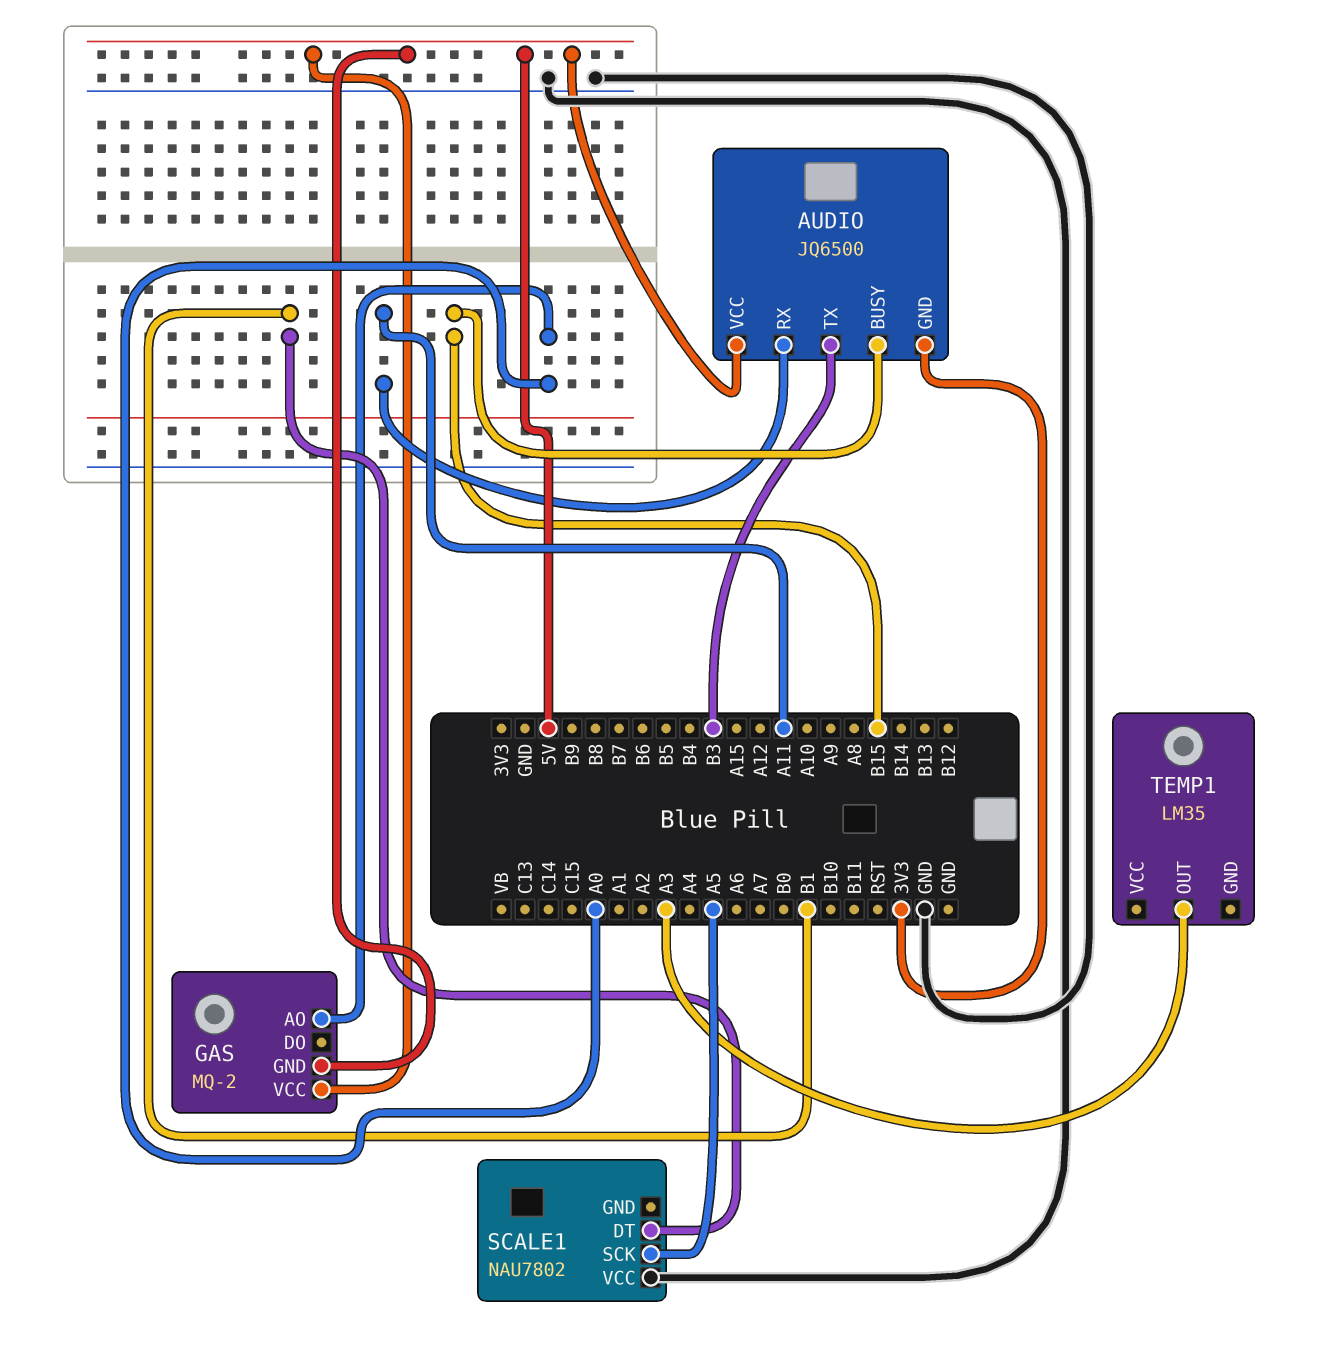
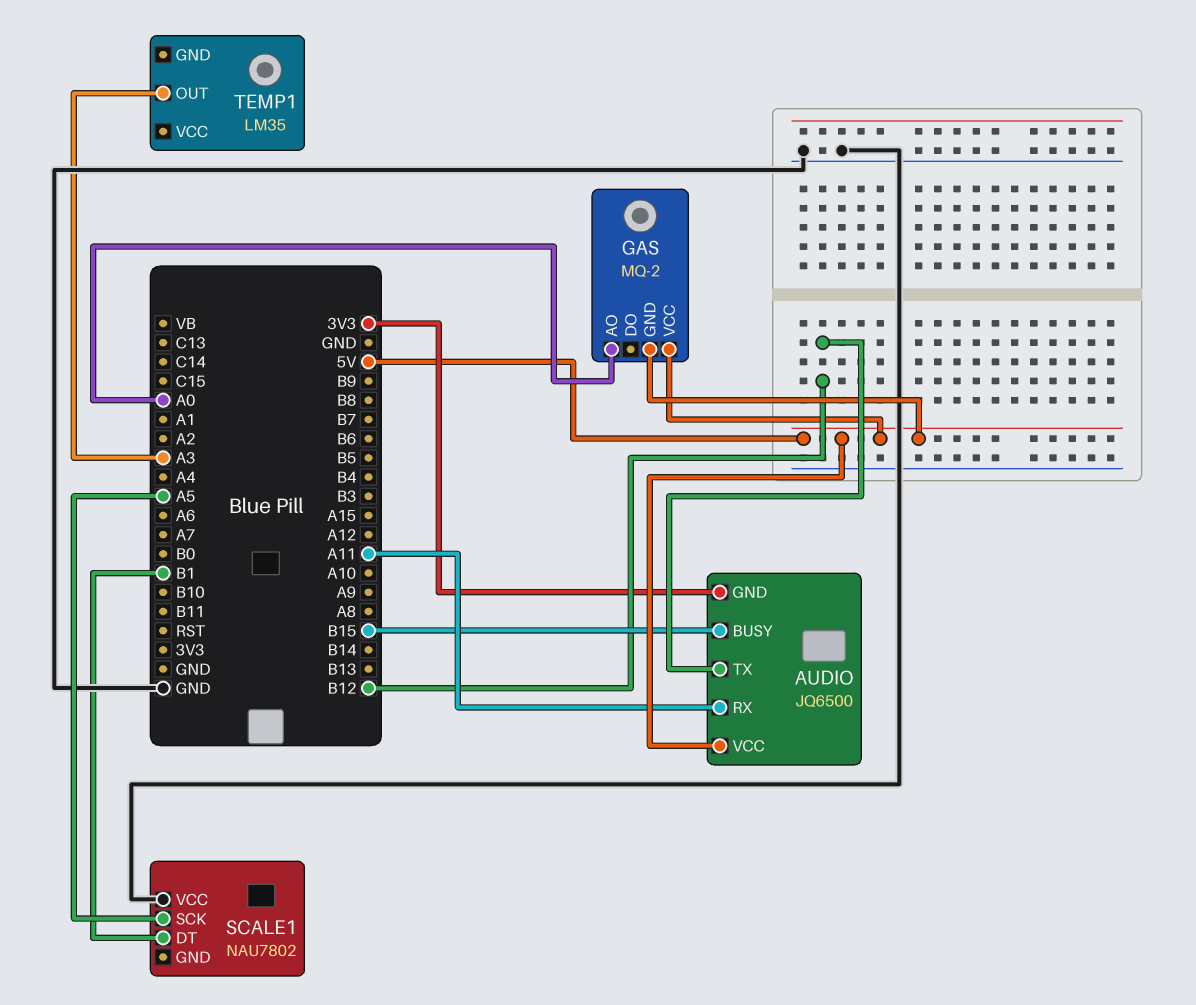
AUDIO pin TX: B3 -> B12

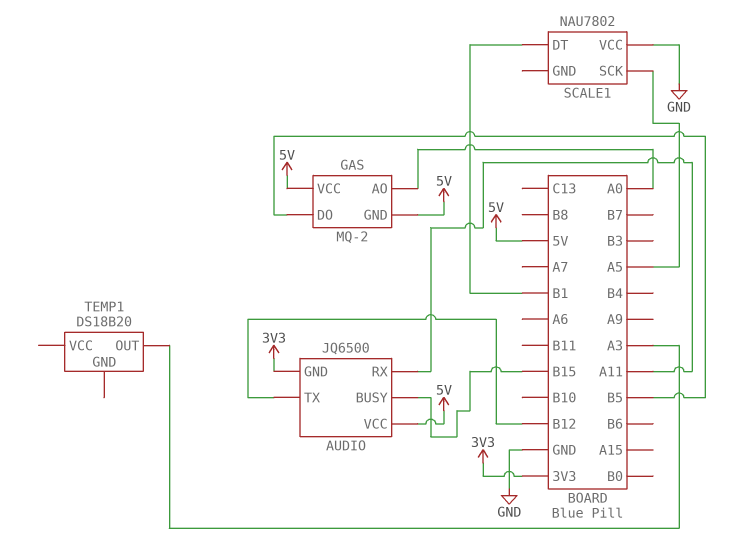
GAS pin DO: none -> B5
TEMP1: LM35 -> DS18B20

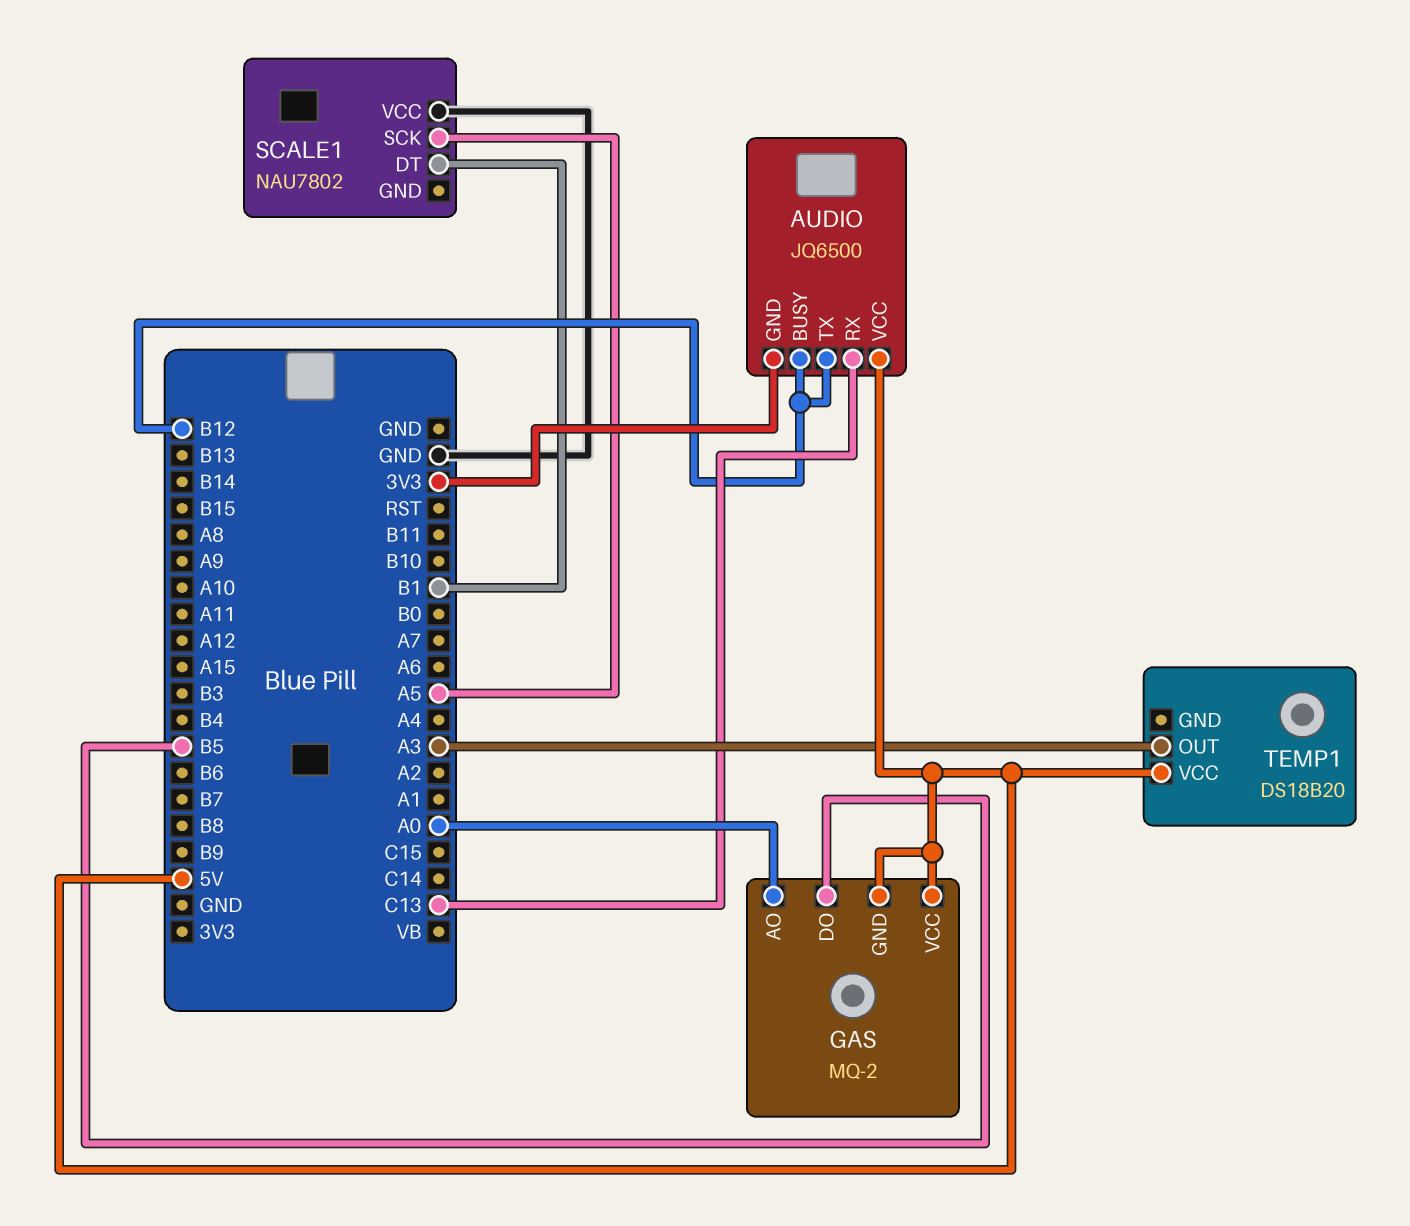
AUDIO pin BUSY: B15 -> B12
AUDIO pin RX: A11 -> C13
TEMP1 pin VCC: none -> 5V

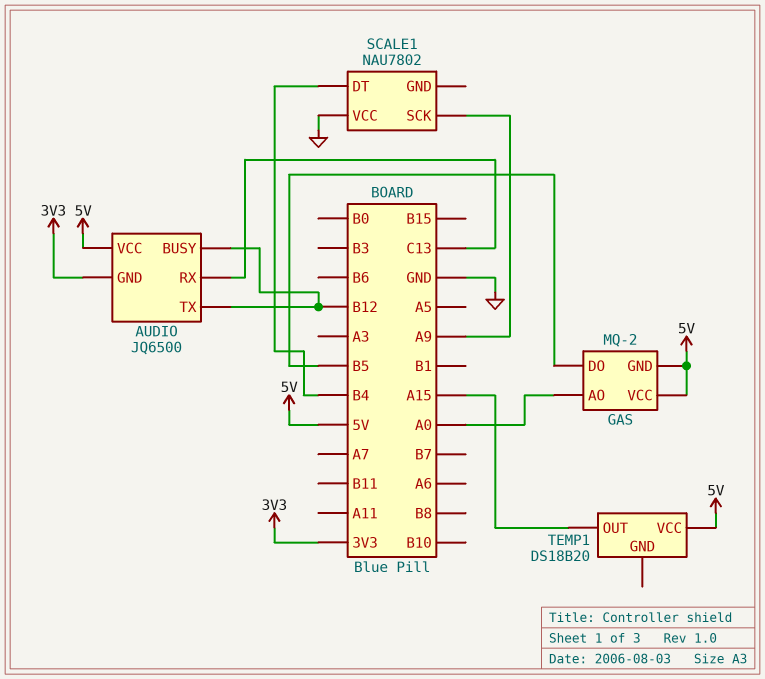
SCALE1 pin DT: B1 -> B4
SCALE1 pin SCK: A5 -> A9
TEMP1 pin OUT: A3 -> A15

